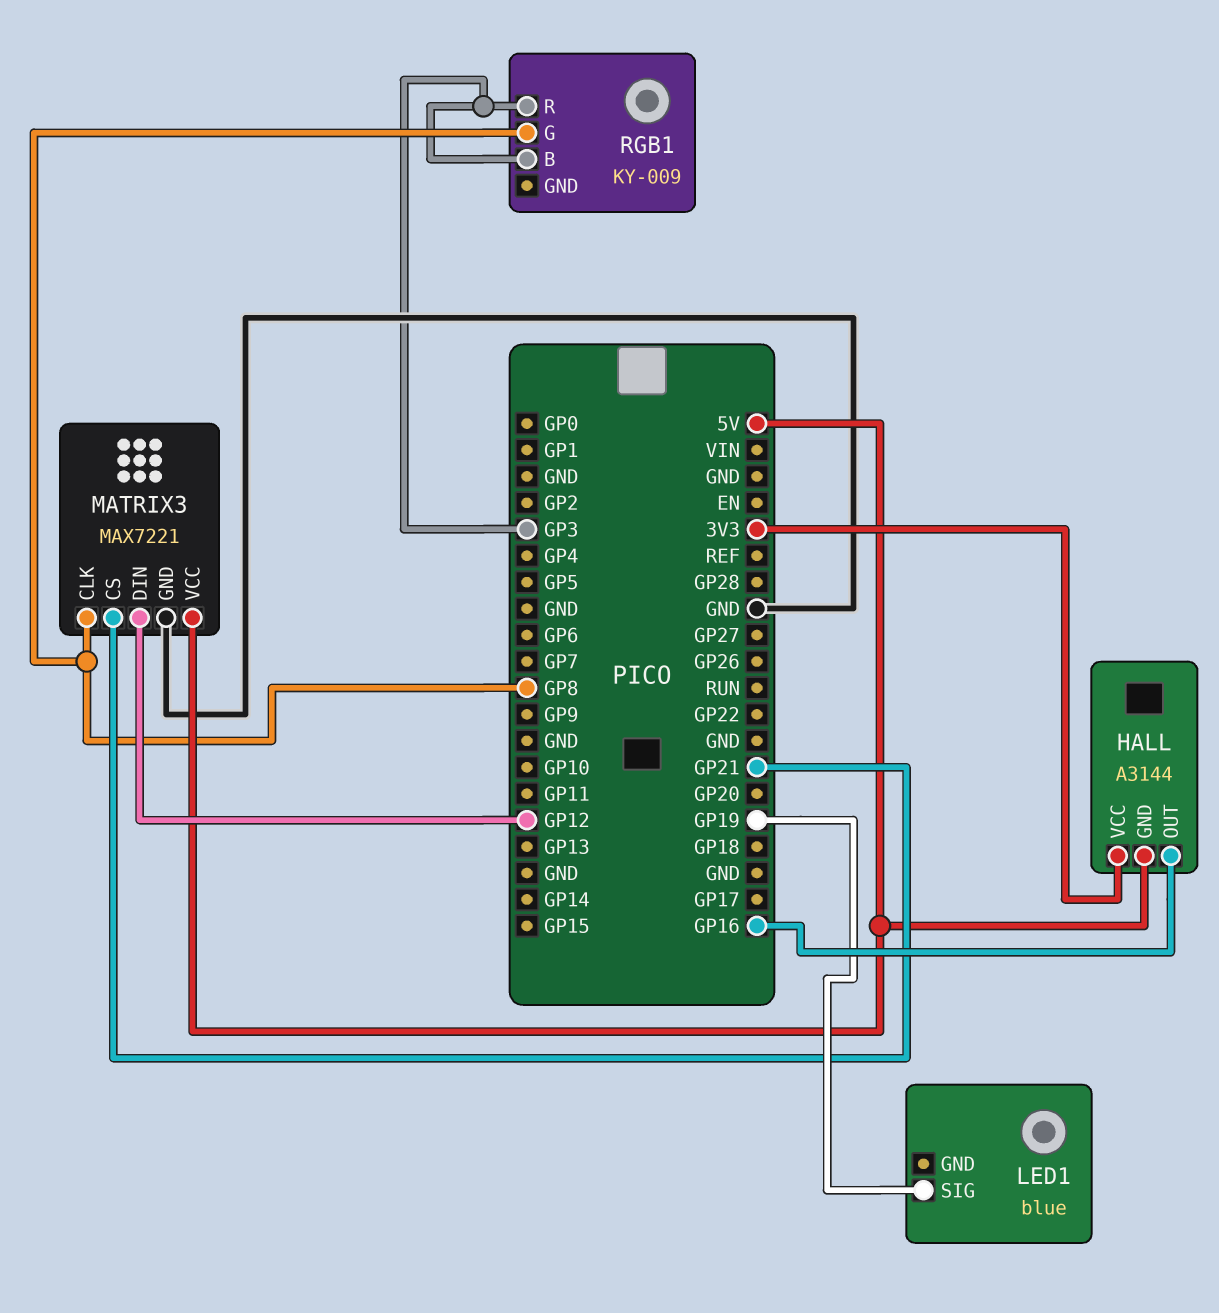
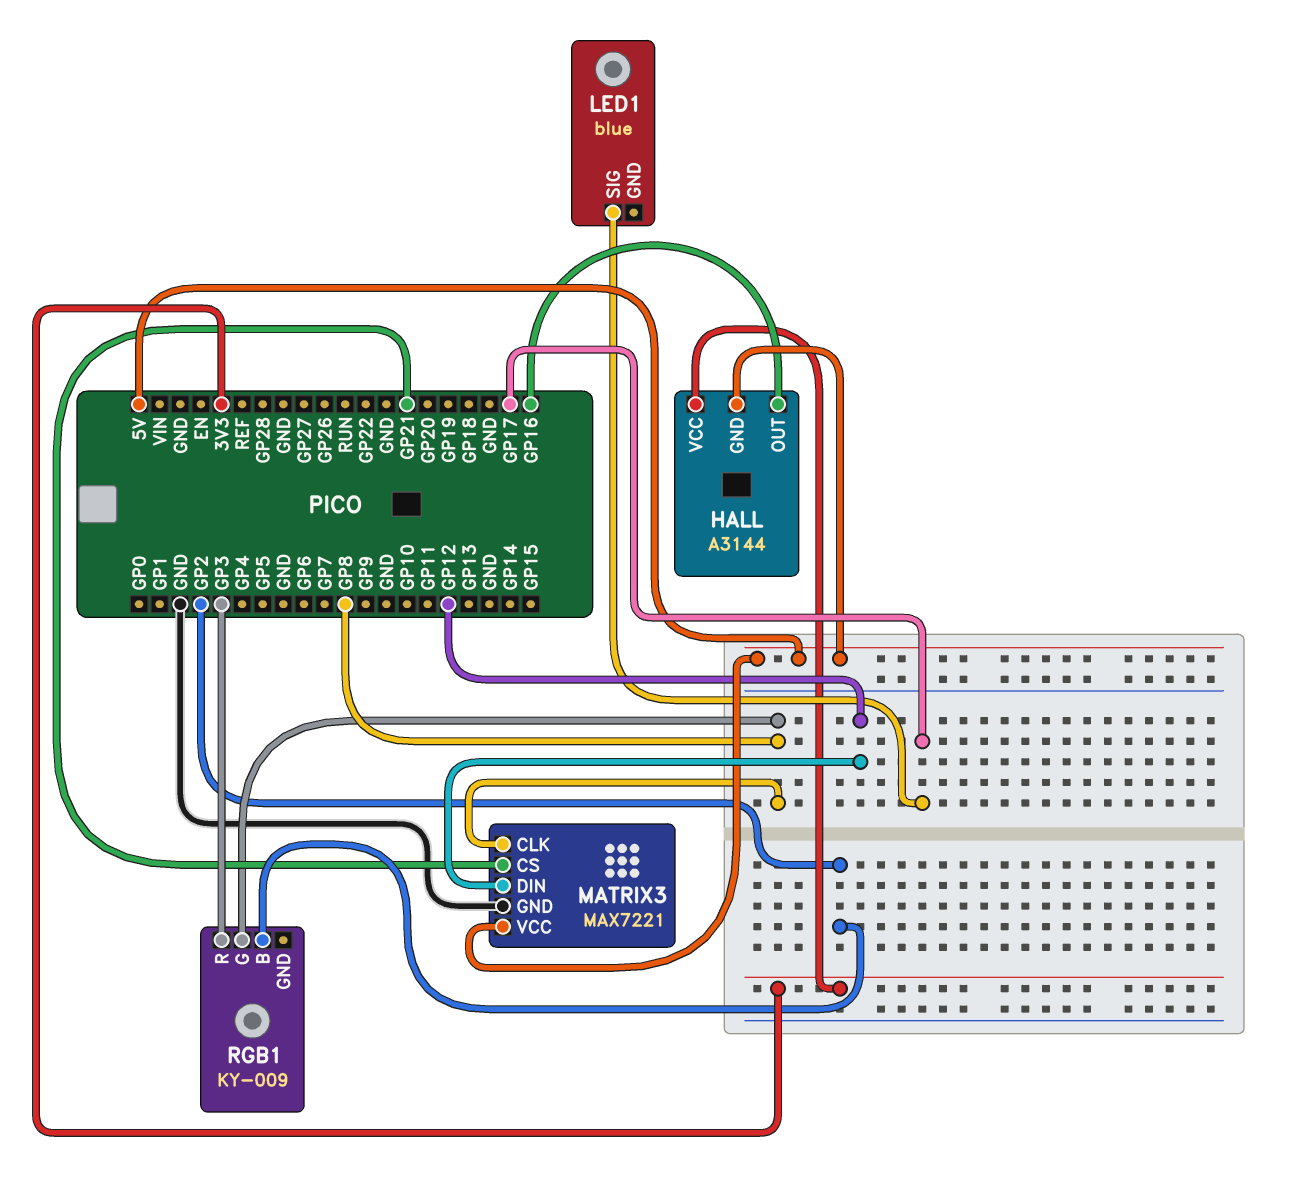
LED1 pin SIG: GP19 -> GP17
RGB1 pin B: GP3 -> GP2

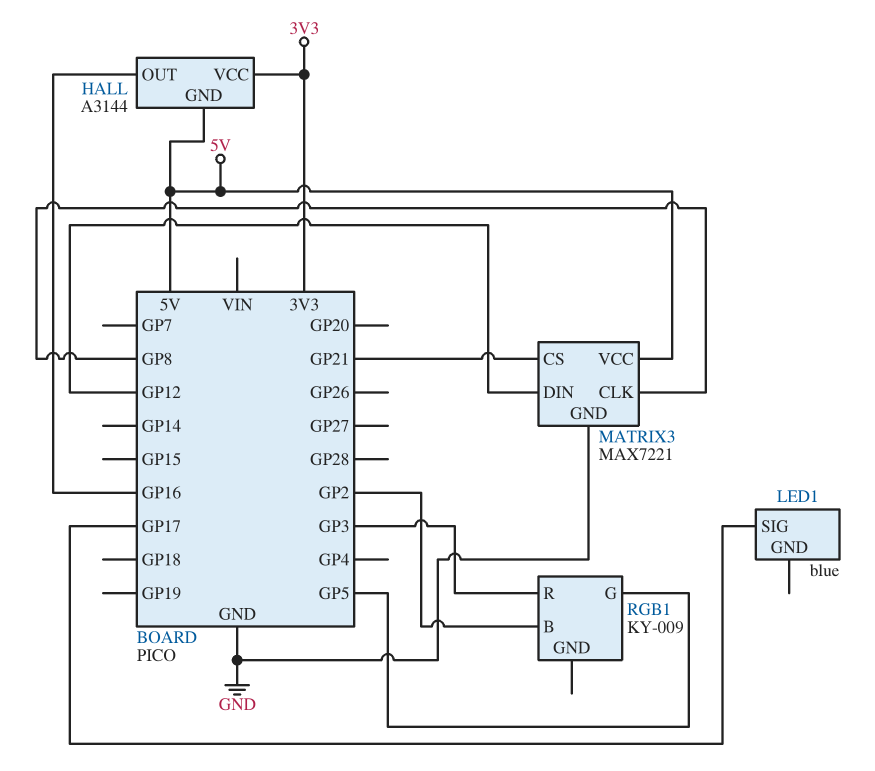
RGB1 pin G: GP8 -> GP5

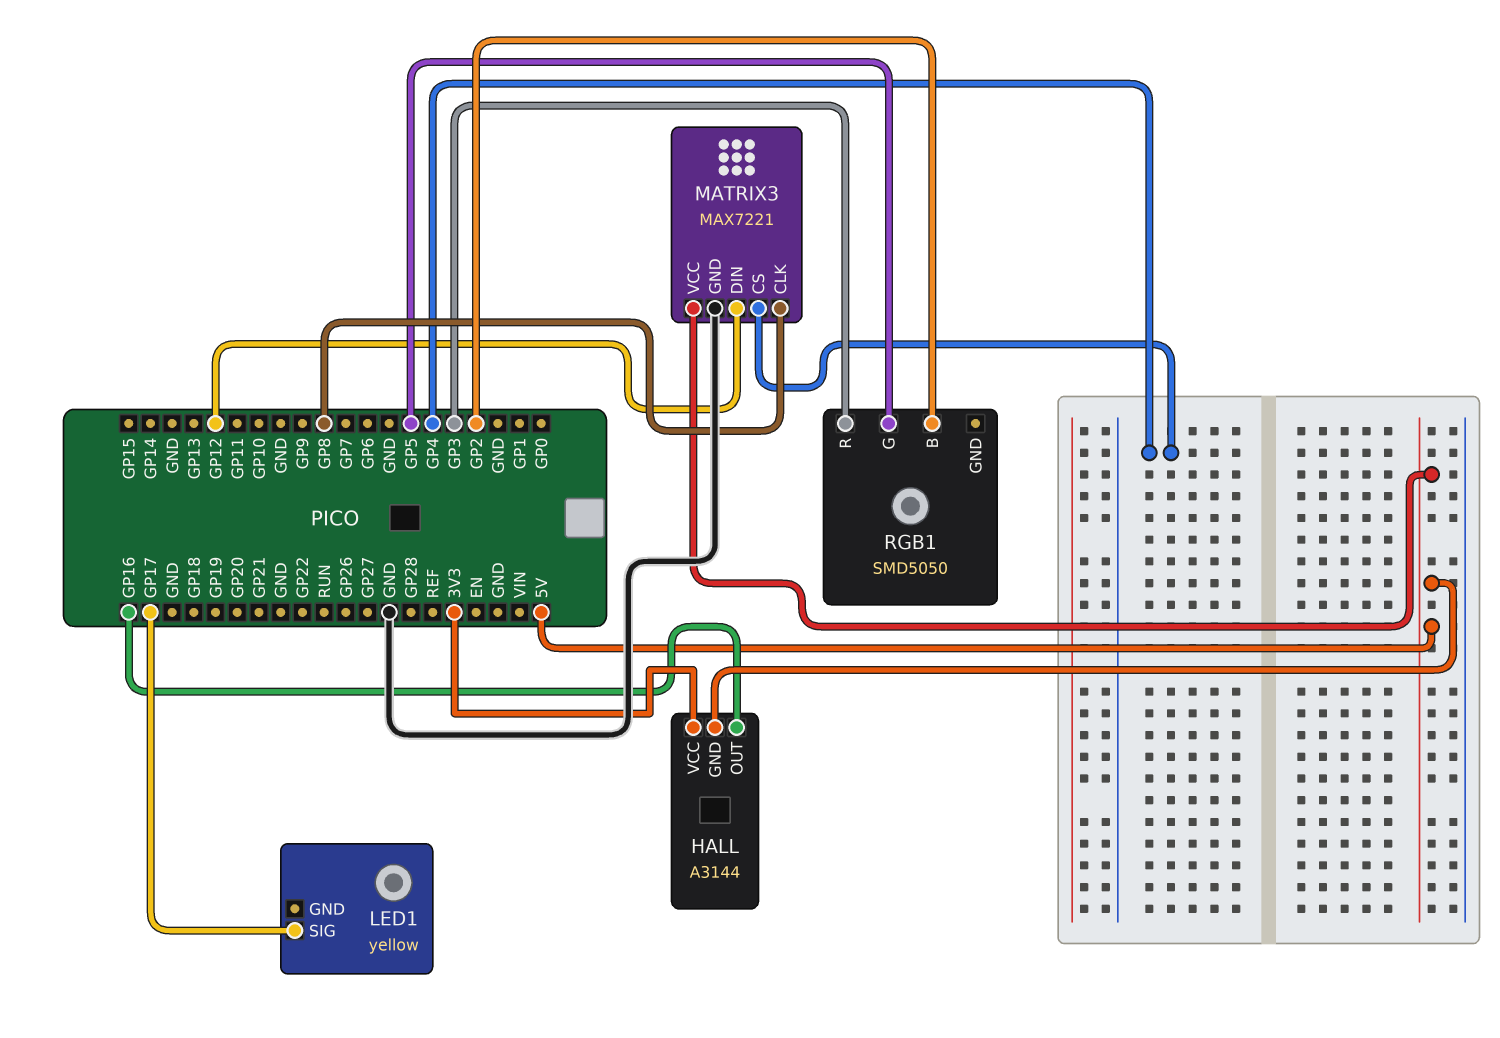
LED1: blue -> yellow
MATRIX3 pin CS: GP21 -> GP4
RGB1: KY-009 -> SMD5050

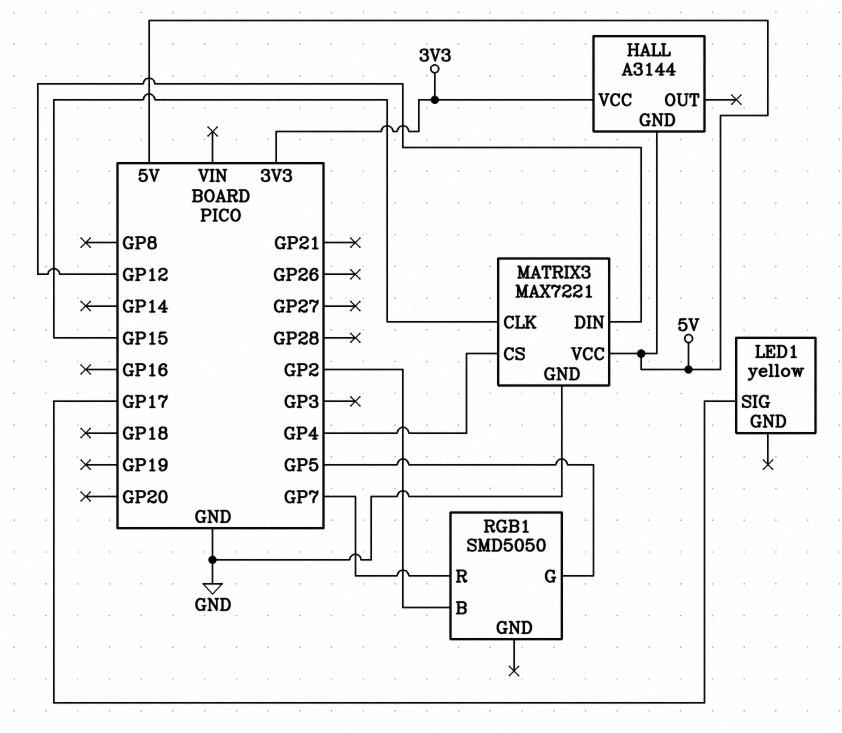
HALL pin OUT: GP16 -> none
MATRIX3 pin CLK: GP8 -> GP15
RGB1 pin R: GP3 -> GP7

